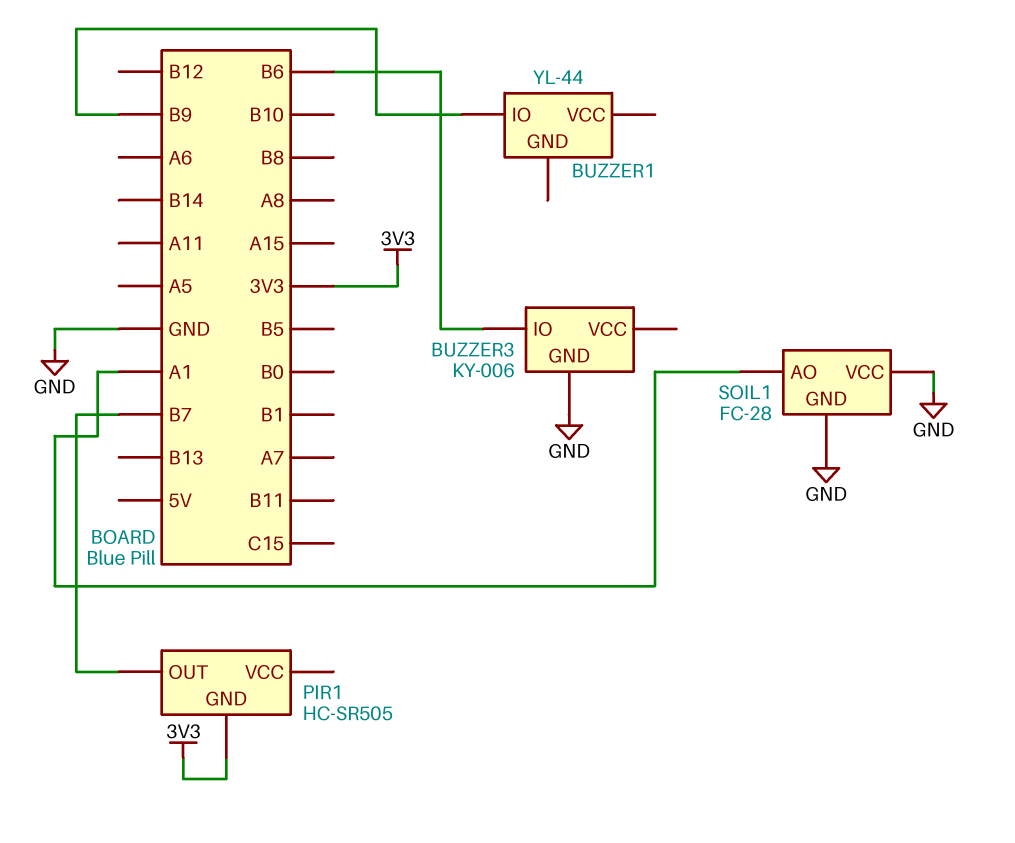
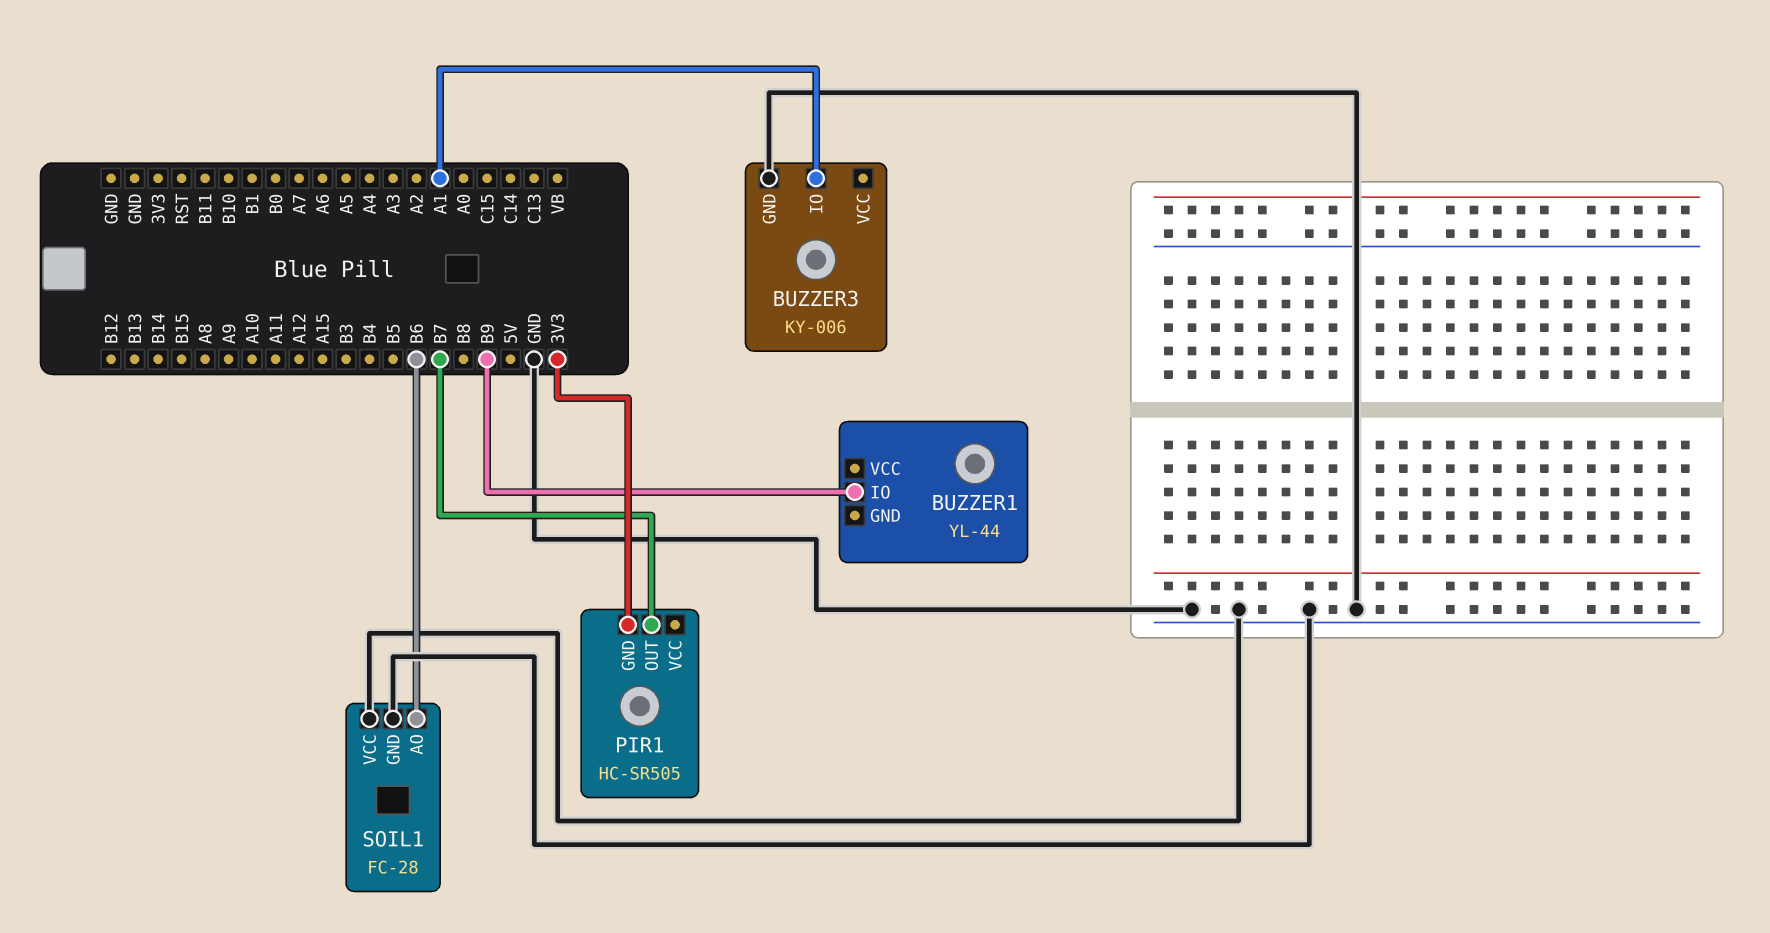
BUZZER3 pin IO: B6 -> A1
SOIL1 pin AO: A1 -> B6

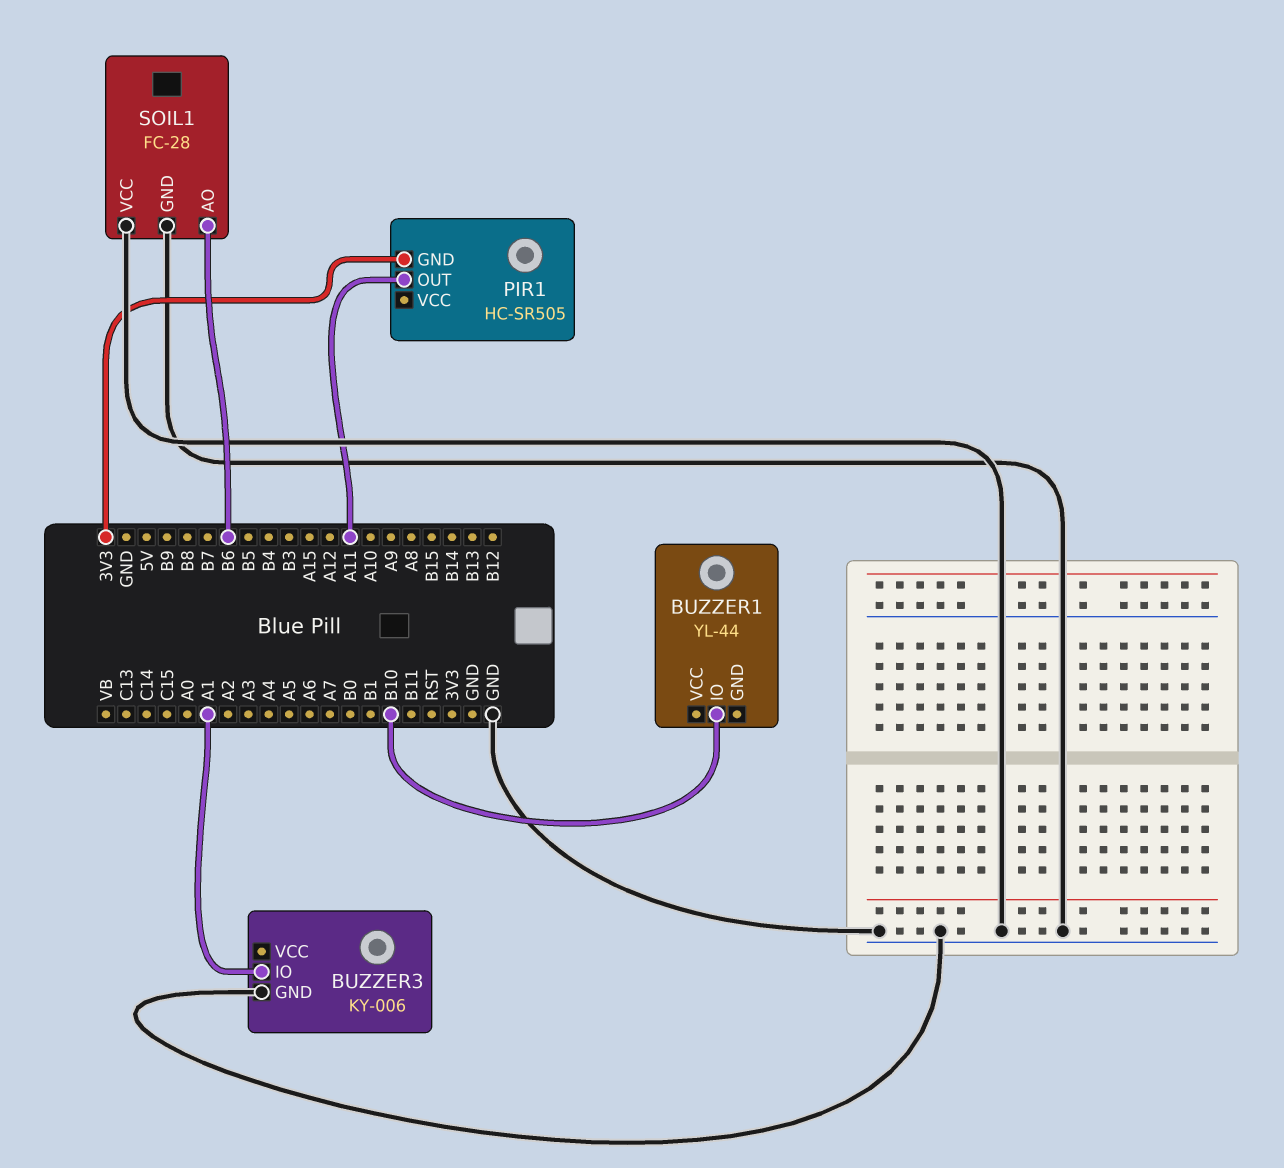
BUZZER1 pin IO: B9 -> B10
PIR1 pin OUT: B7 -> A11

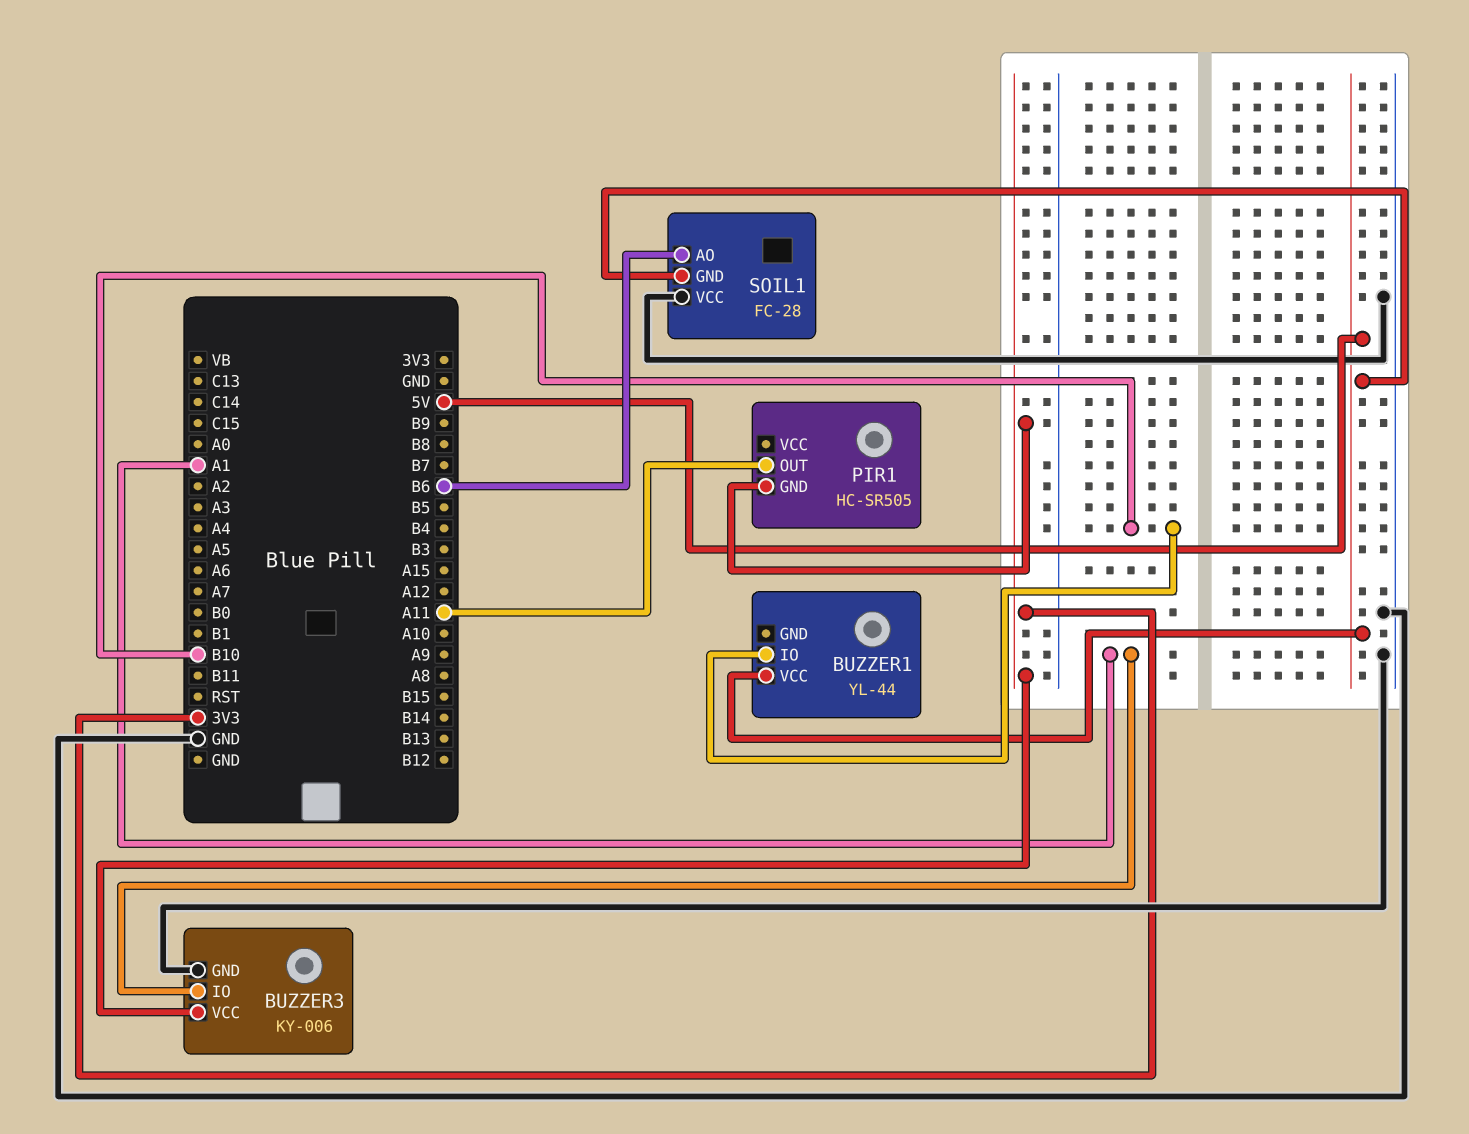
BUZZER1 pin VCC: none -> 5V
BUZZER3 pin VCC: none -> 3V3
SOIL1 pin GND: GND -> 5V

